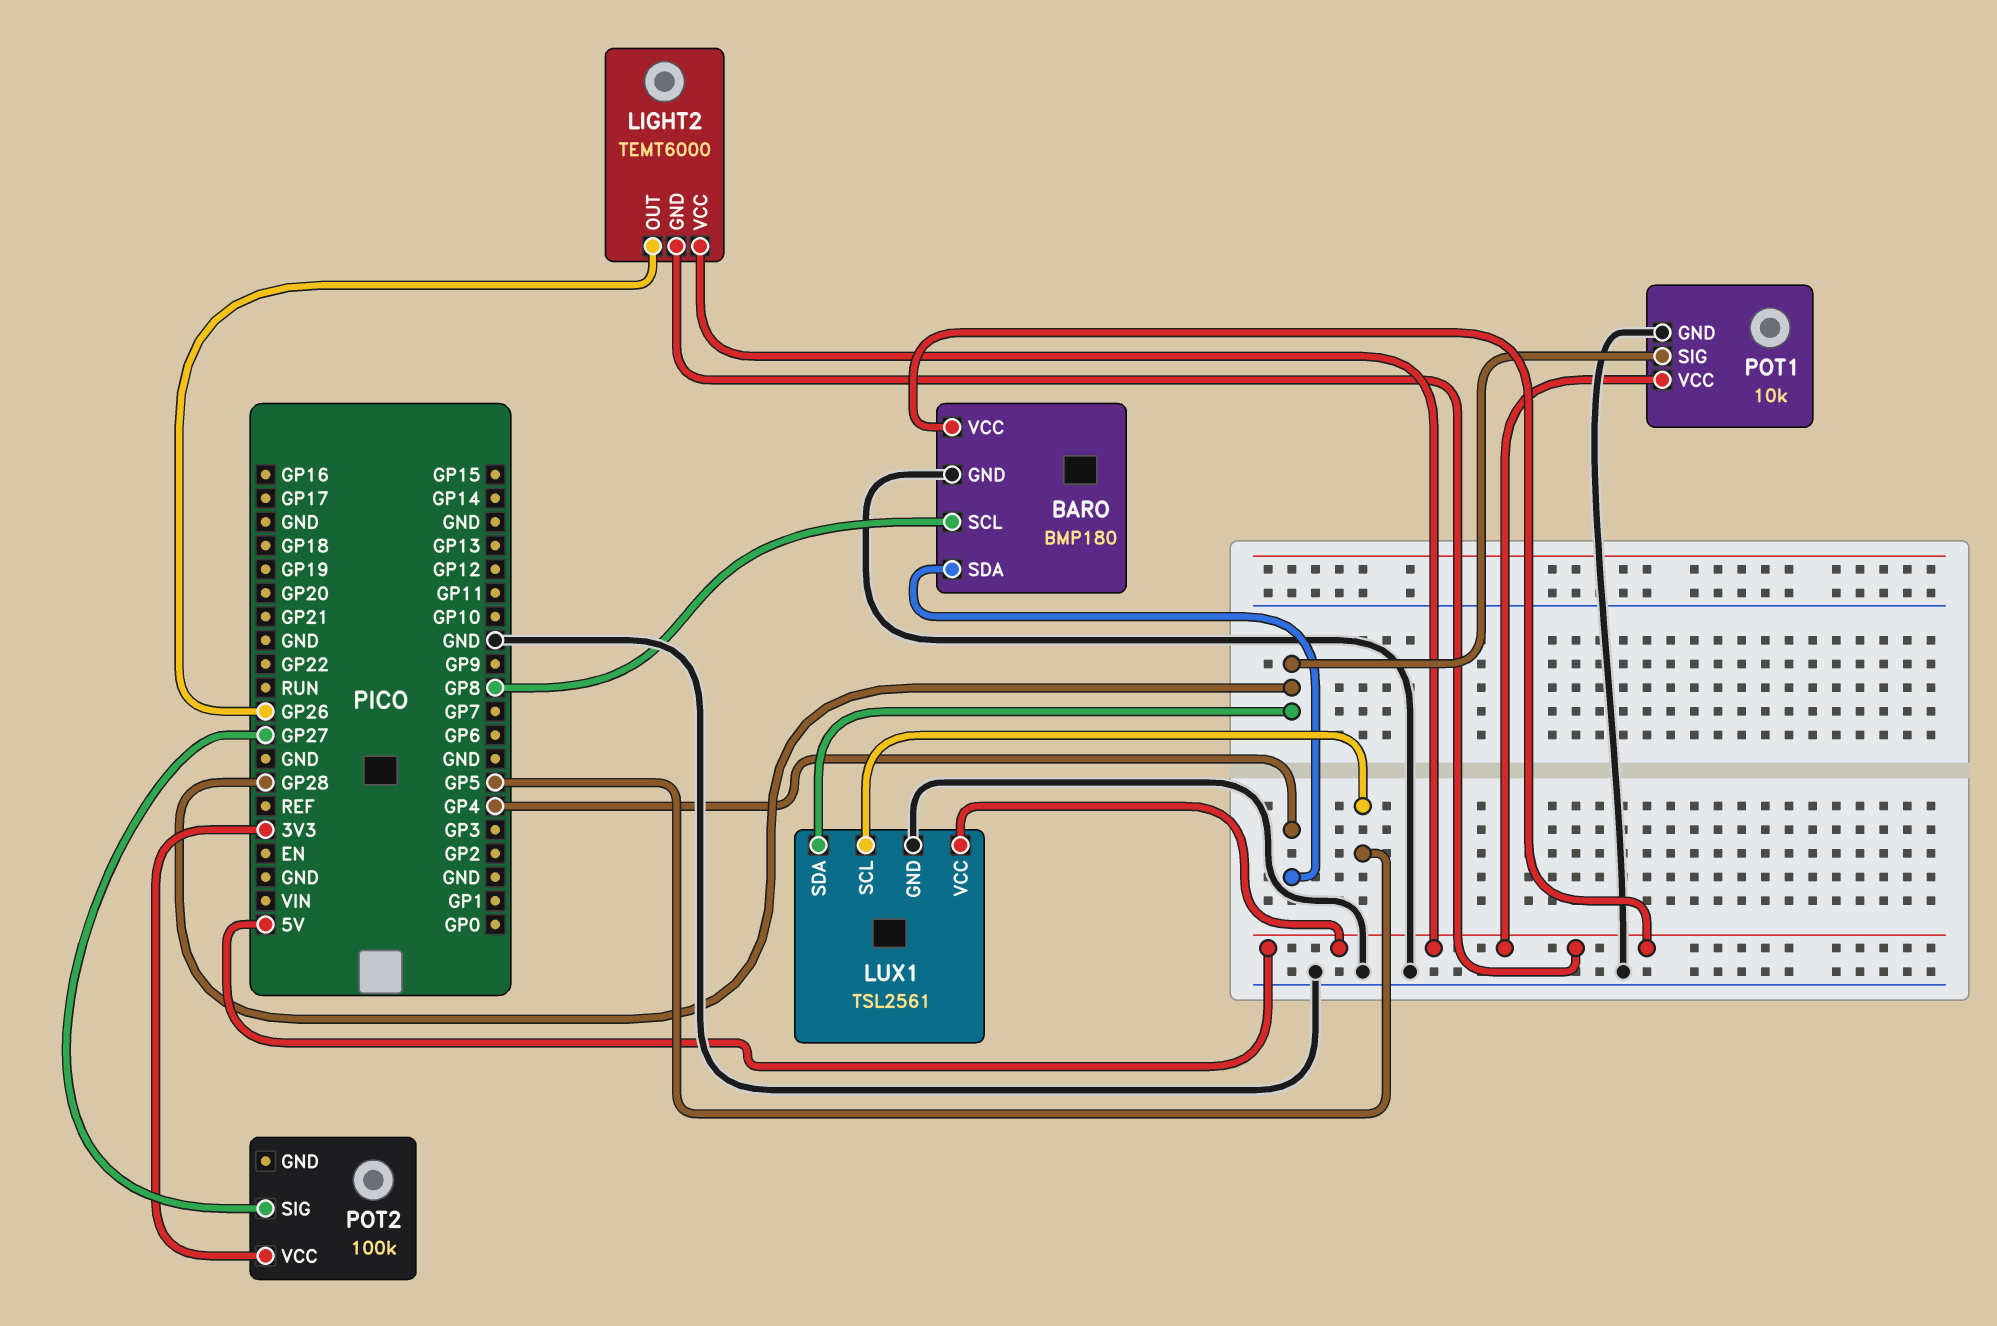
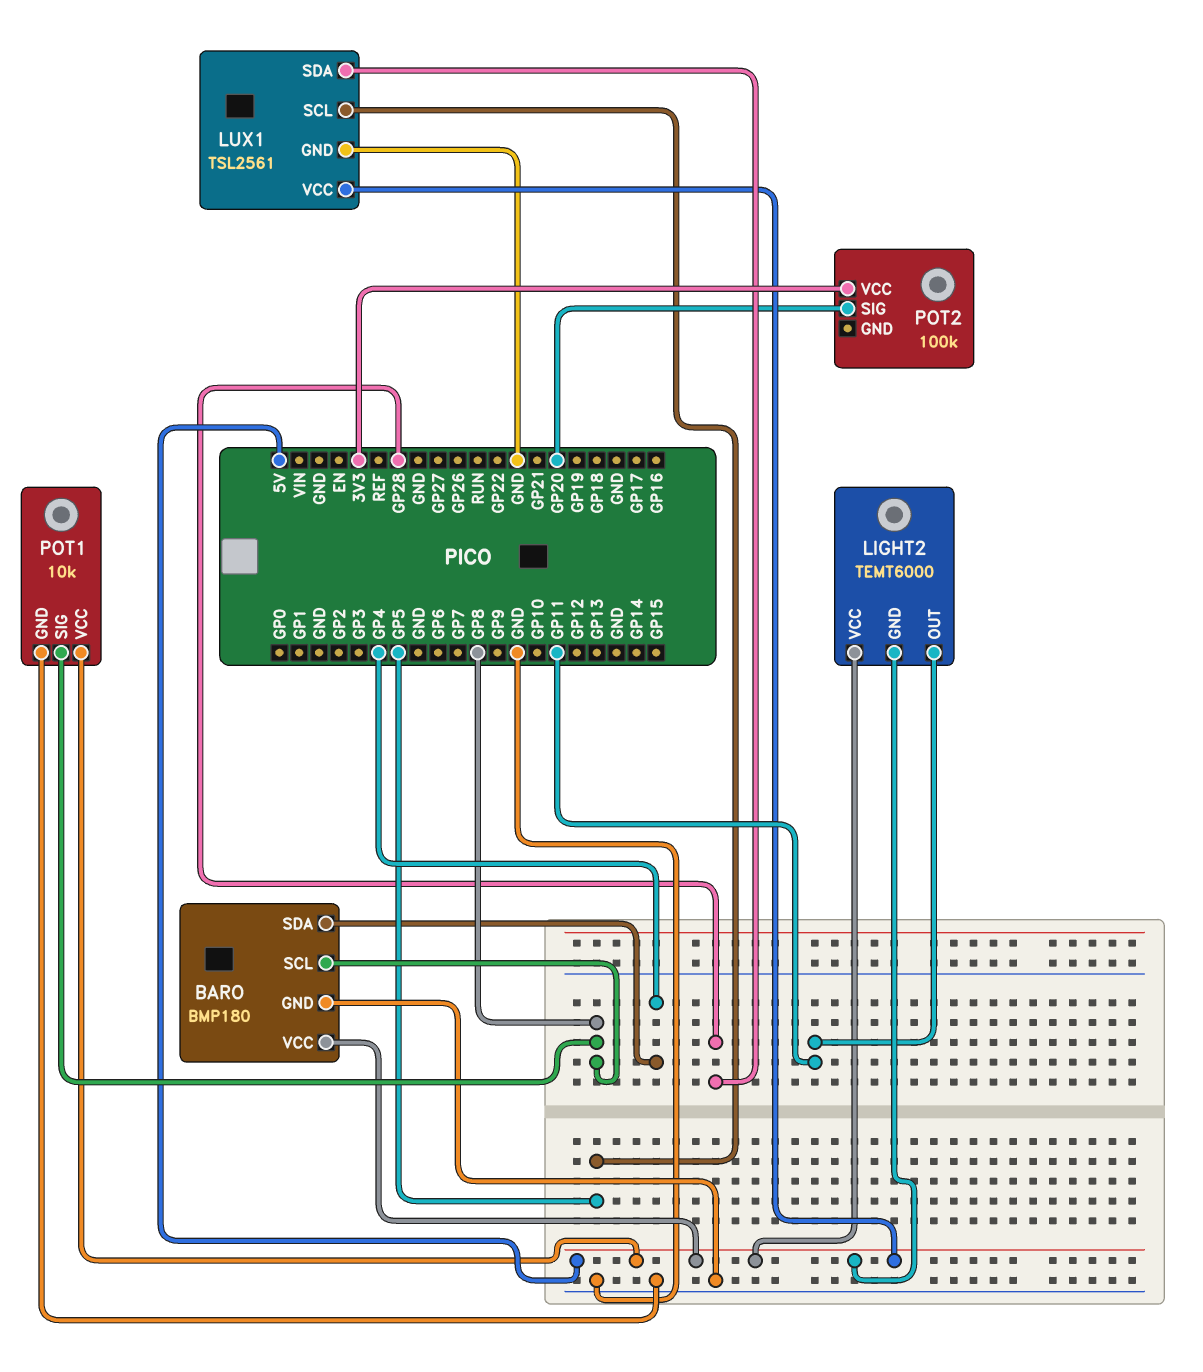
LIGHT2 pin OUT: GP26 -> GP11
POT1 pin SIG: GP28 -> GP8
POT2 pin SIG: GP27 -> GP20

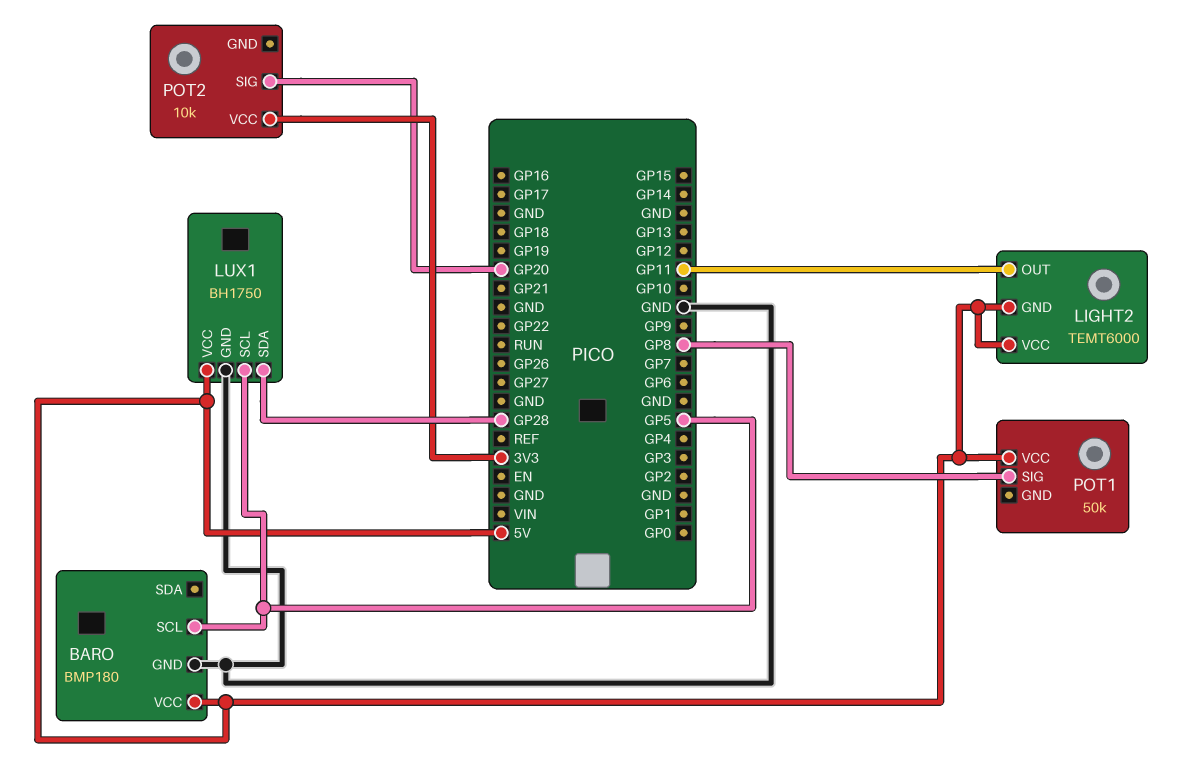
BARO pin SCL: GP8 -> GP5
BARO pin SDA: GP4 -> none
LUX1: TSL2561 -> BH1750
POT1: 10k -> 50k
POT1 pin GND: GND -> none
POT2: 100k -> 10k

